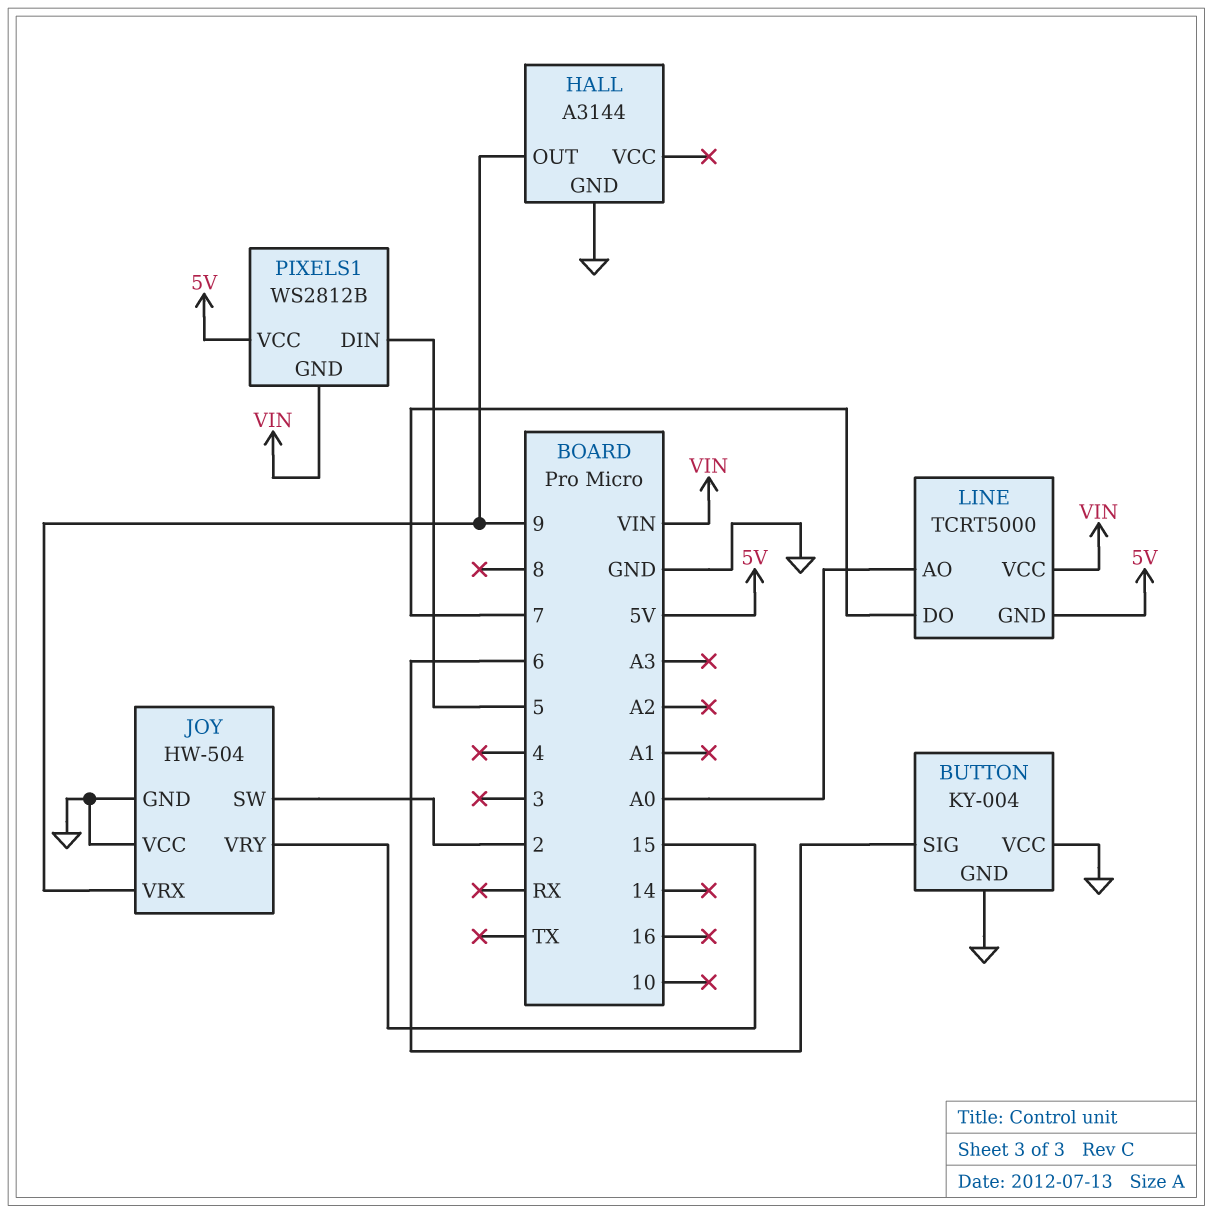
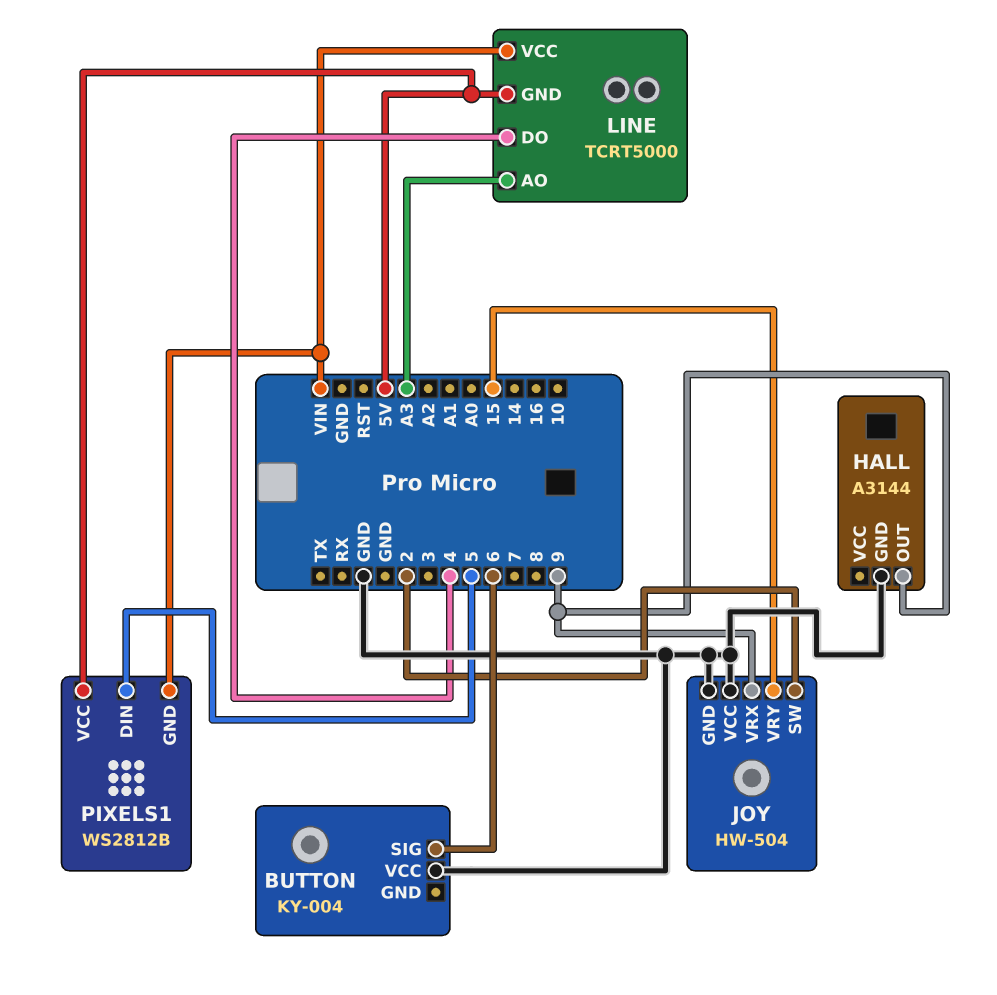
BUTTON pin GND: GND -> none
LINE pin AO: A0 -> A3
LINE pin DO: 7 -> 4

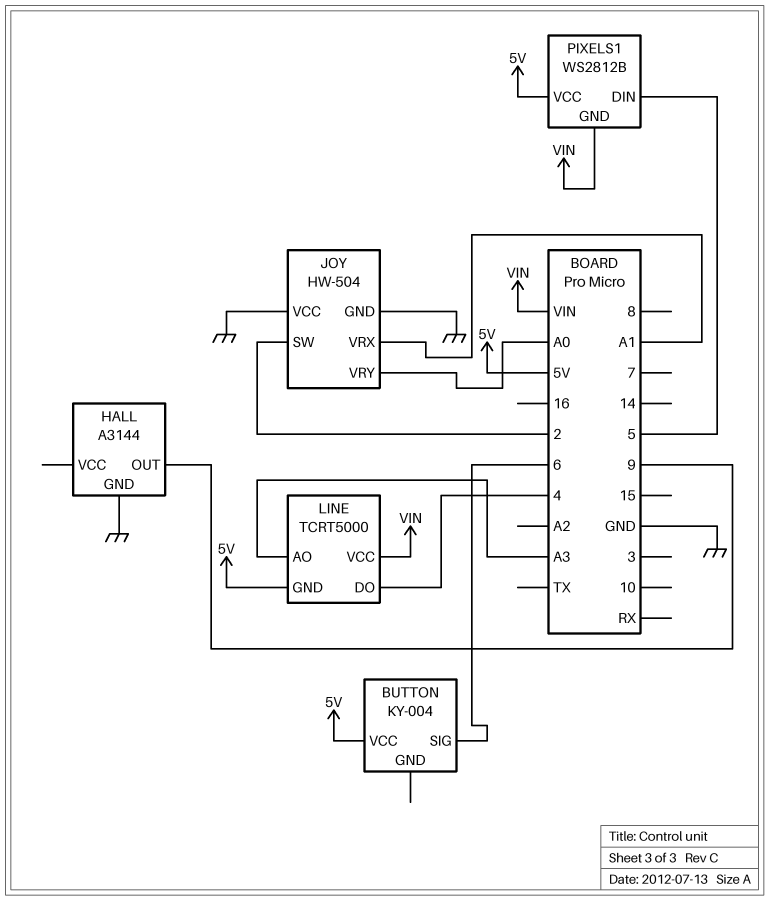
BUTTON pin VCC: GND -> 5V
JOY pin VRX: 9 -> A1
JOY pin VRY: 15 -> A0

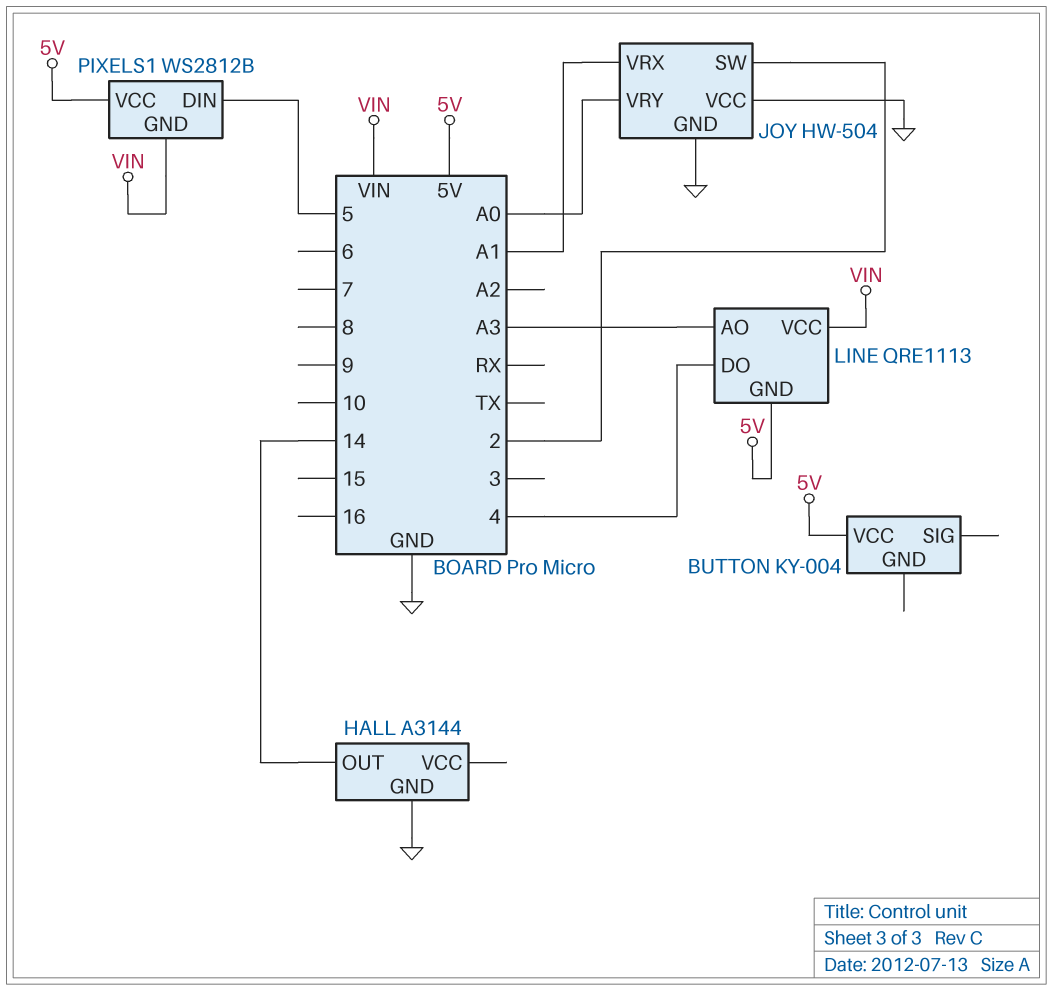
BUTTON pin SIG: 6 -> none
HALL pin OUT: 9 -> 14
LINE: TCRT5000 -> QRE1113

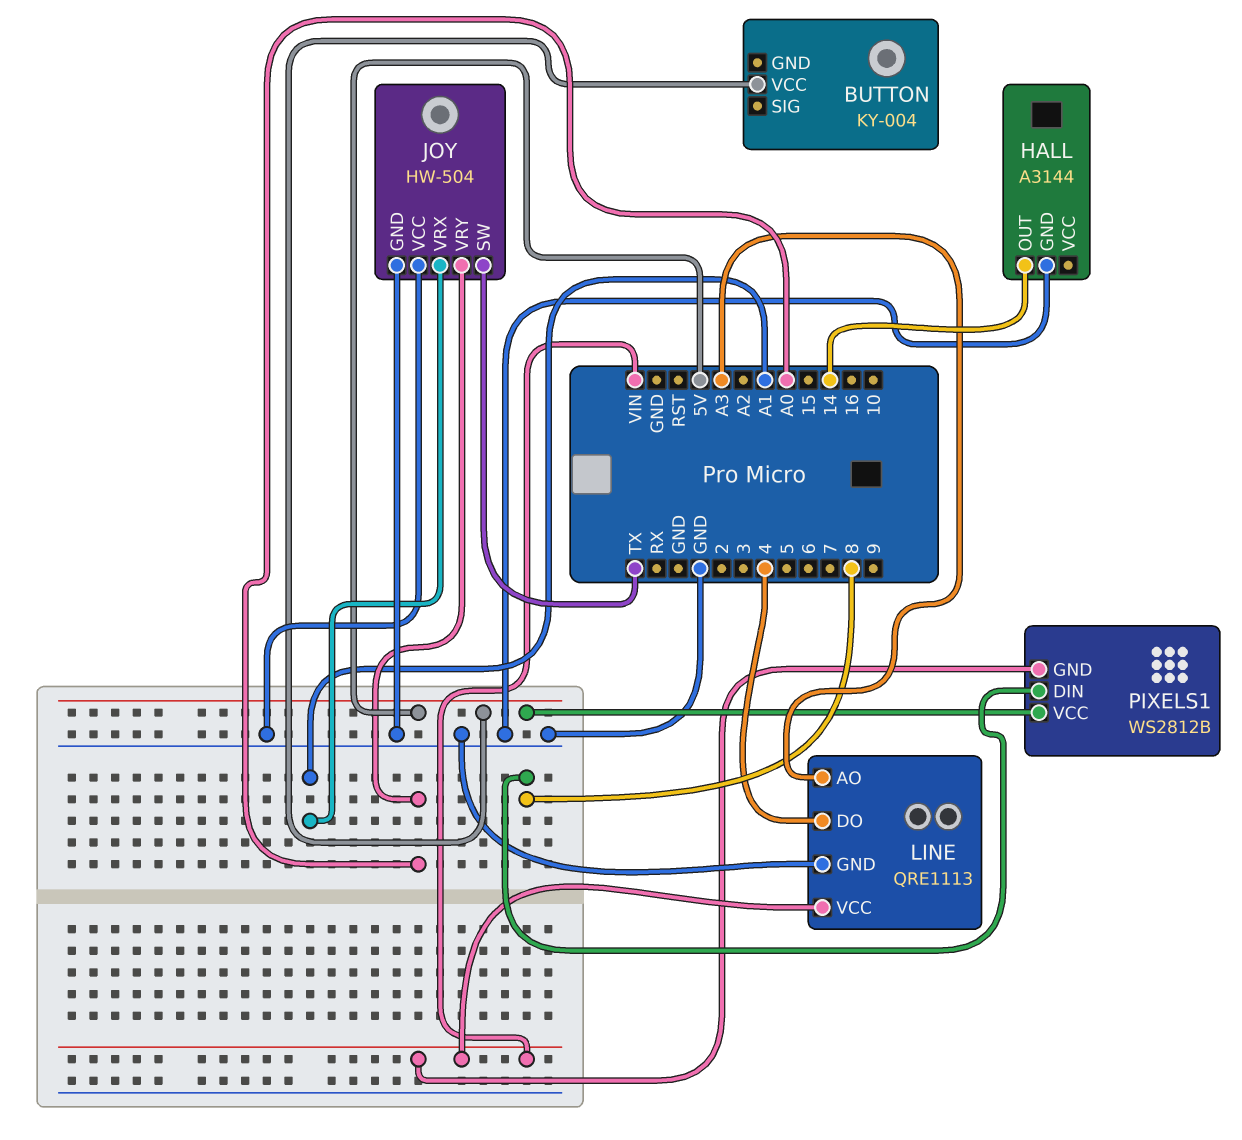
JOY pin SW: 2 -> TX
LINE pin GND: 5V -> GND
PIXELS1 pin DIN: 5 -> 8

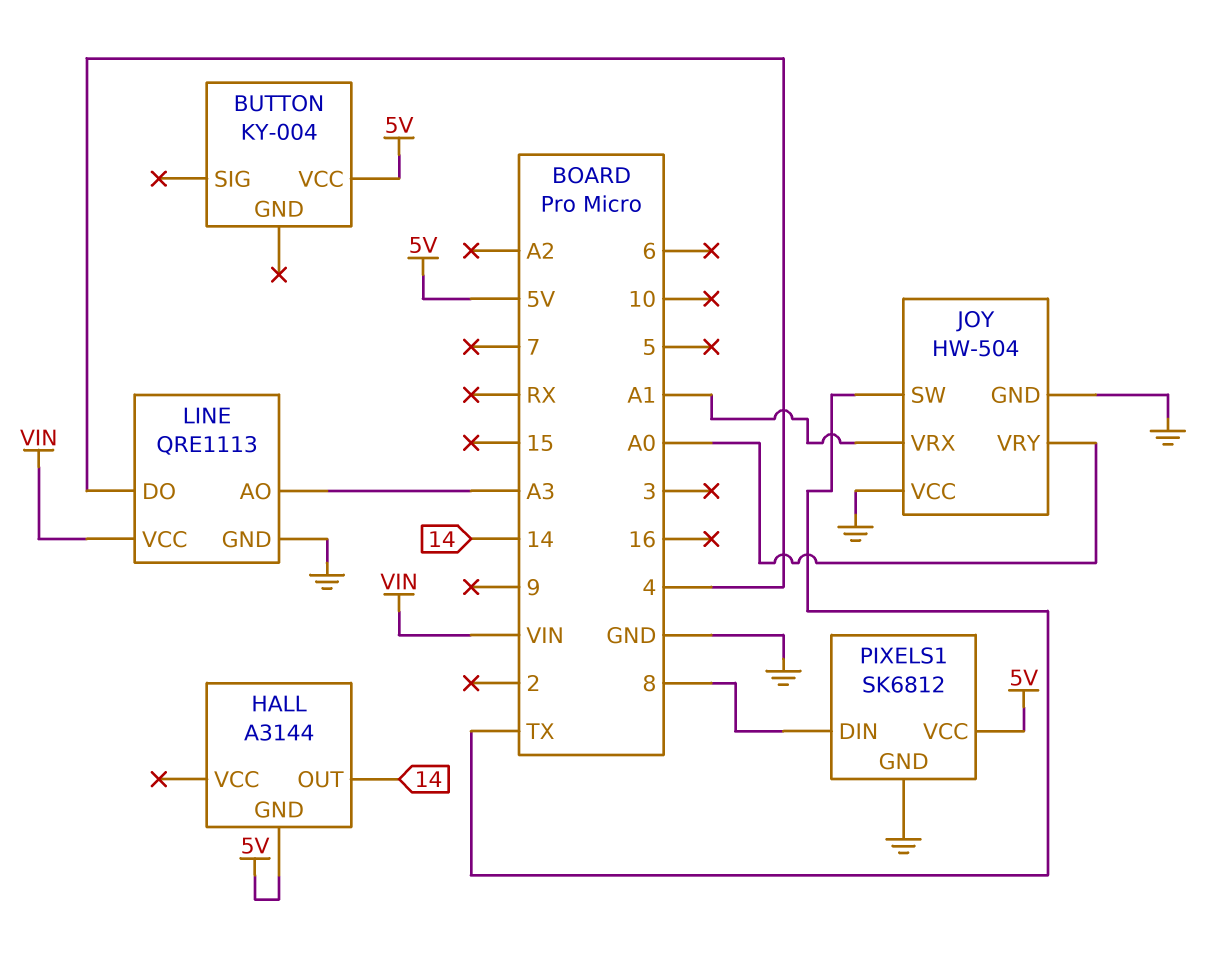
HALL pin GND: GND -> 5V
PIXELS1: WS2812B -> SK6812
PIXELS1 pin GND: VIN -> GND

